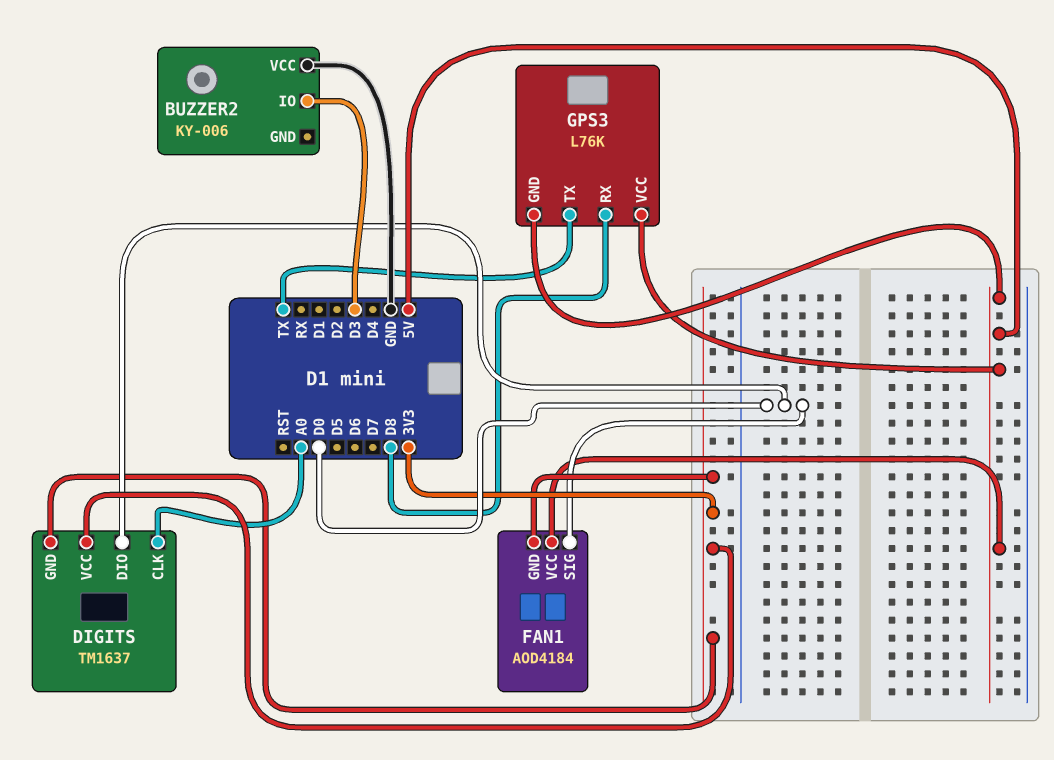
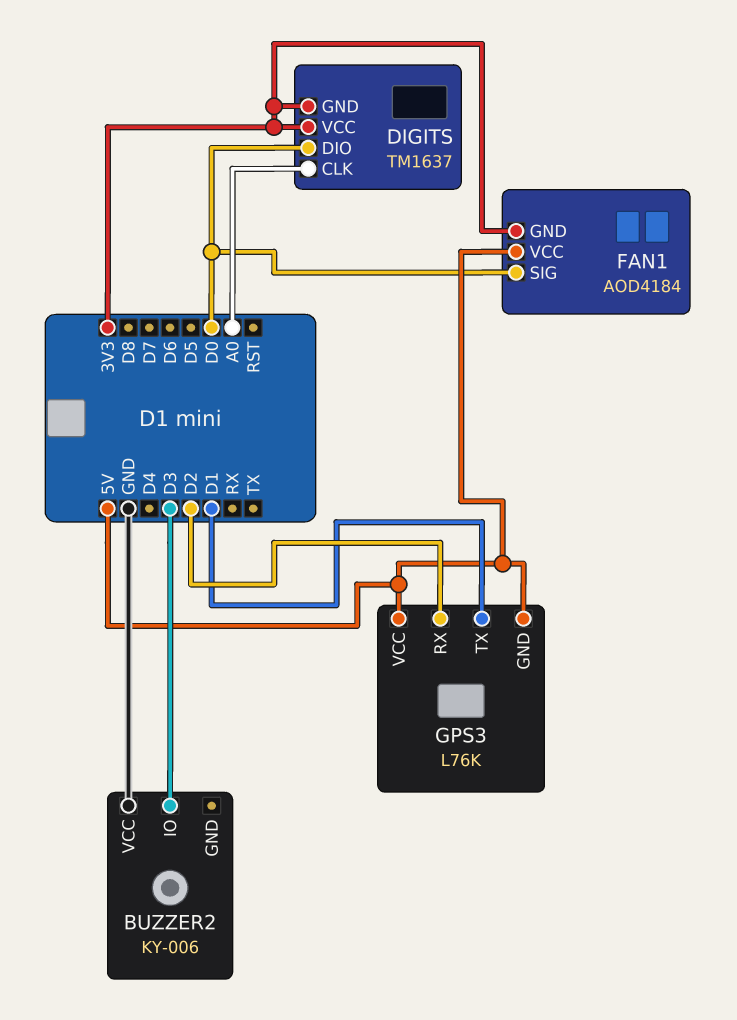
GPS3 pin RX: D8 -> D2
GPS3 pin TX: TX -> D1

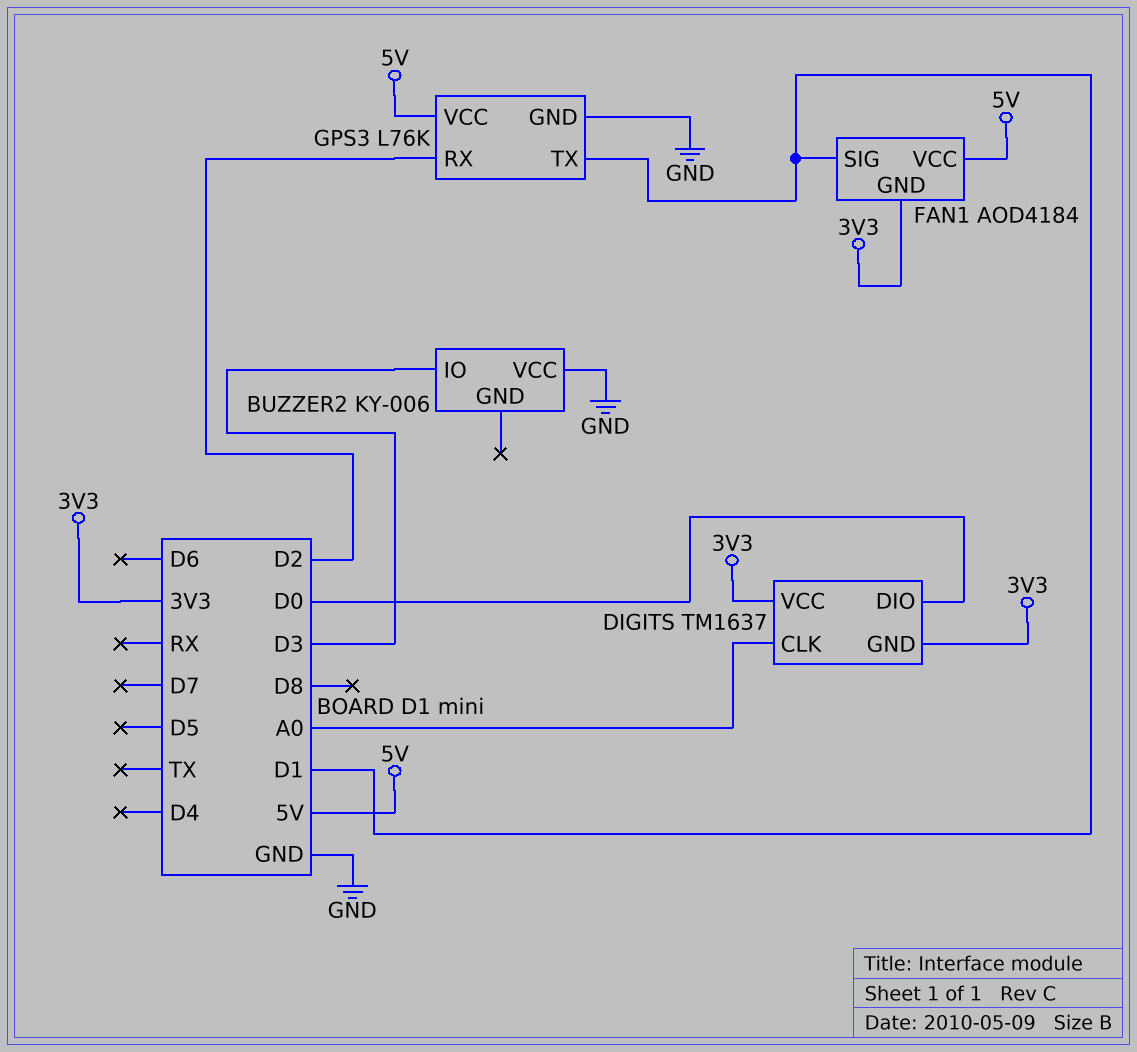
FAN1 pin SIG: D0 -> D1
GPS3 pin GND: 5V -> GND

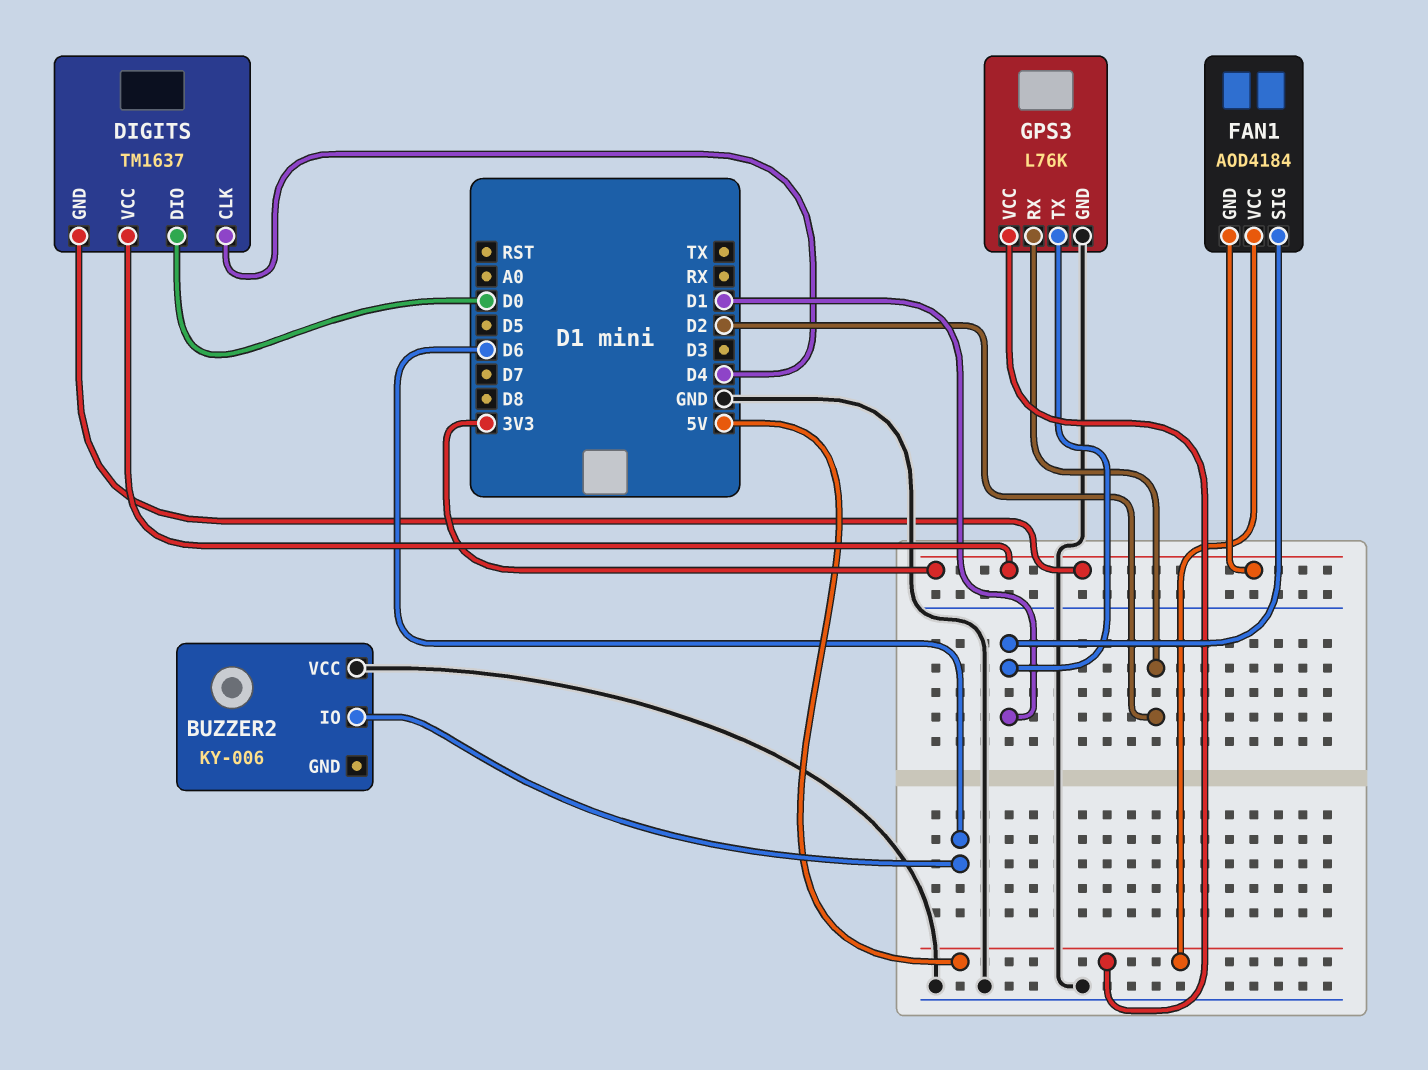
BUZZER2 pin IO: D3 -> D6
DIGITS pin CLK: A0 -> D4

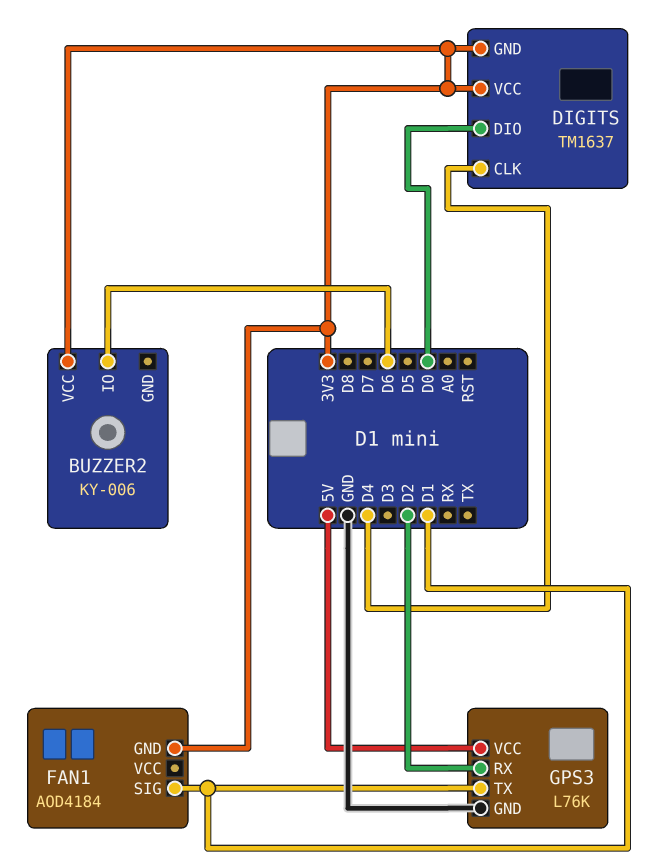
BUZZER2 pin VCC: GND -> 3V3
FAN1 pin VCC: 5V -> none

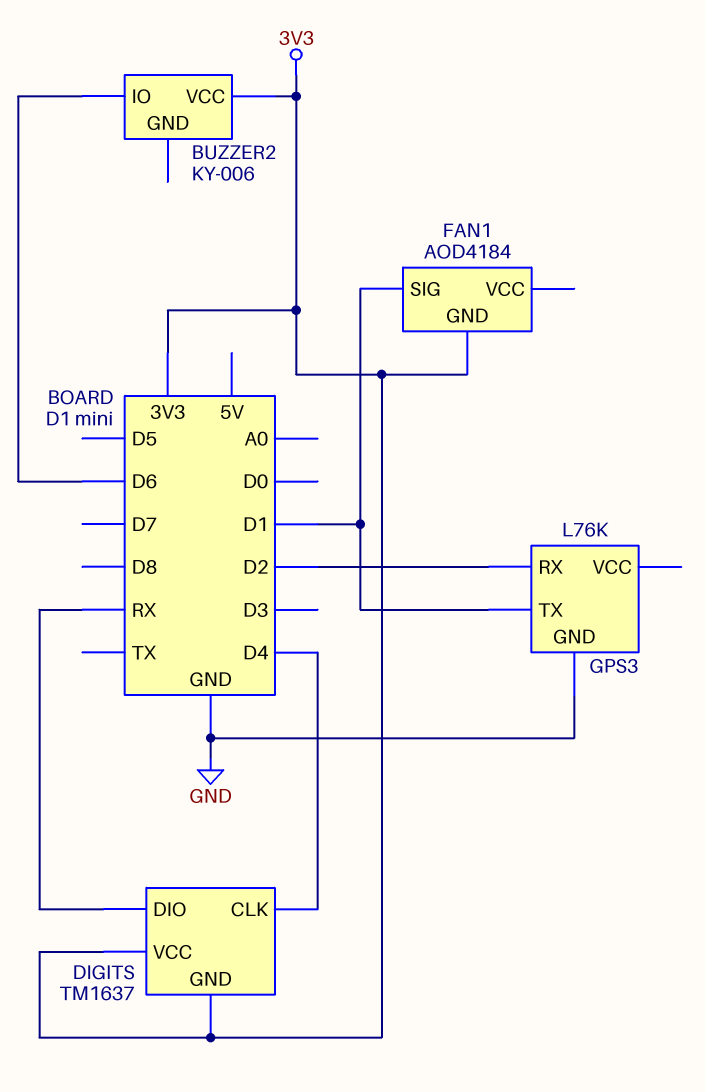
DIGITS pin DIO: D0 -> RX
GPS3 pin VCC: 5V -> none

